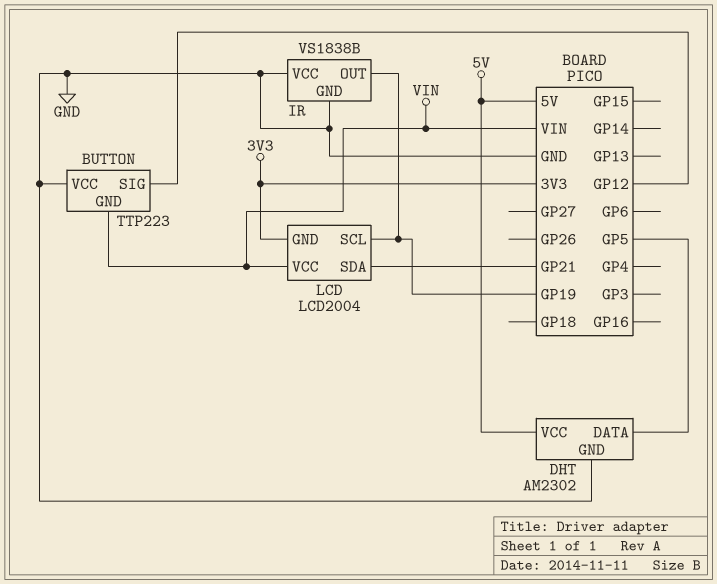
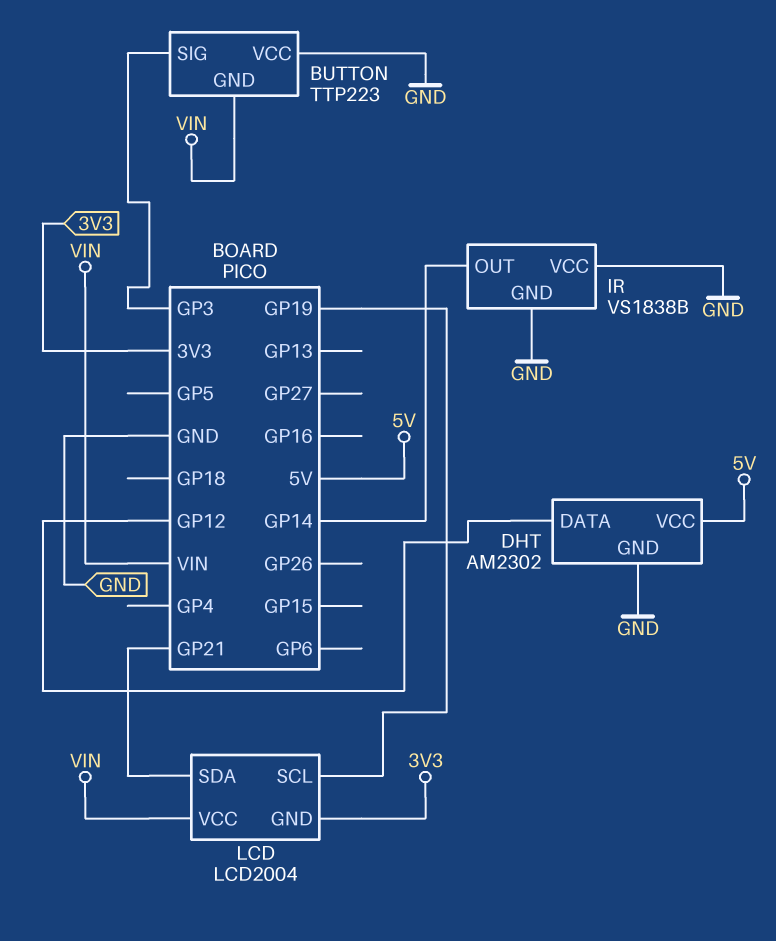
BUTTON pin SIG: GP12 -> GP3
DHT pin DATA: GP5 -> GP12
IR pin OUT: GP19 -> GP14

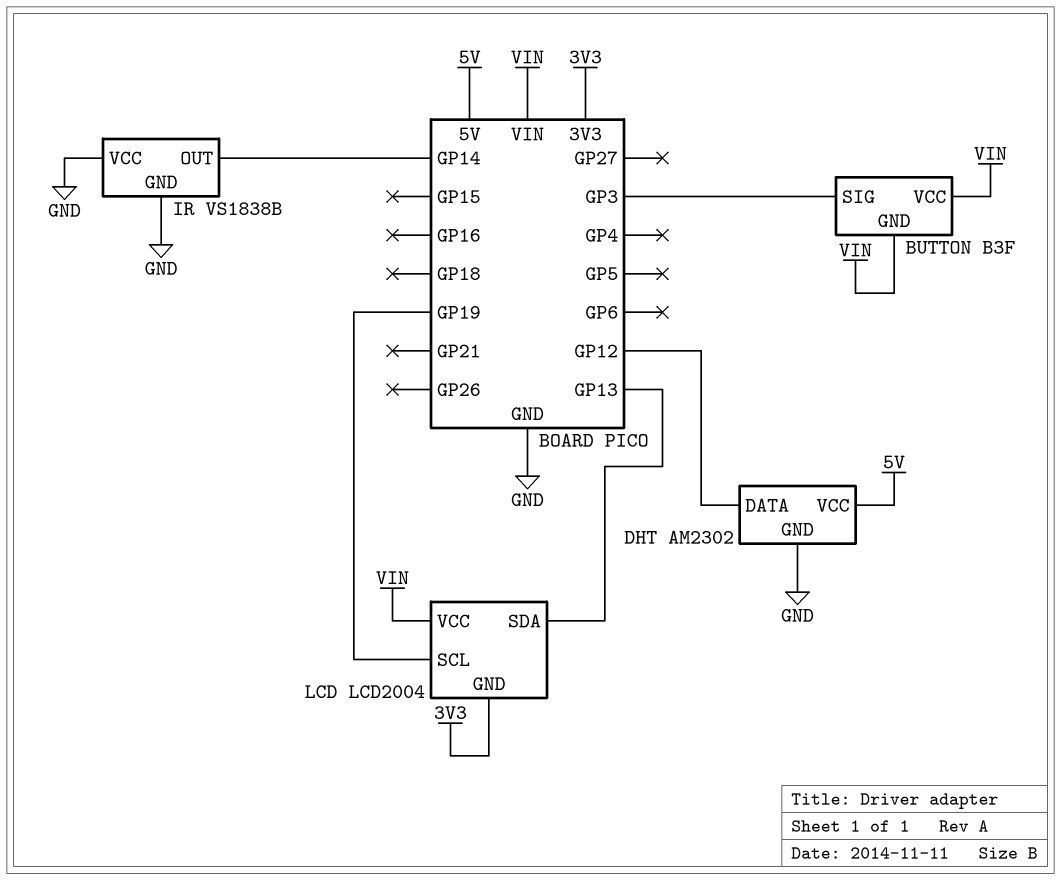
BUTTON: TTP223 -> B3F
BUTTON pin VCC: GND -> VIN
LCD pin SDA: GP21 -> GP13

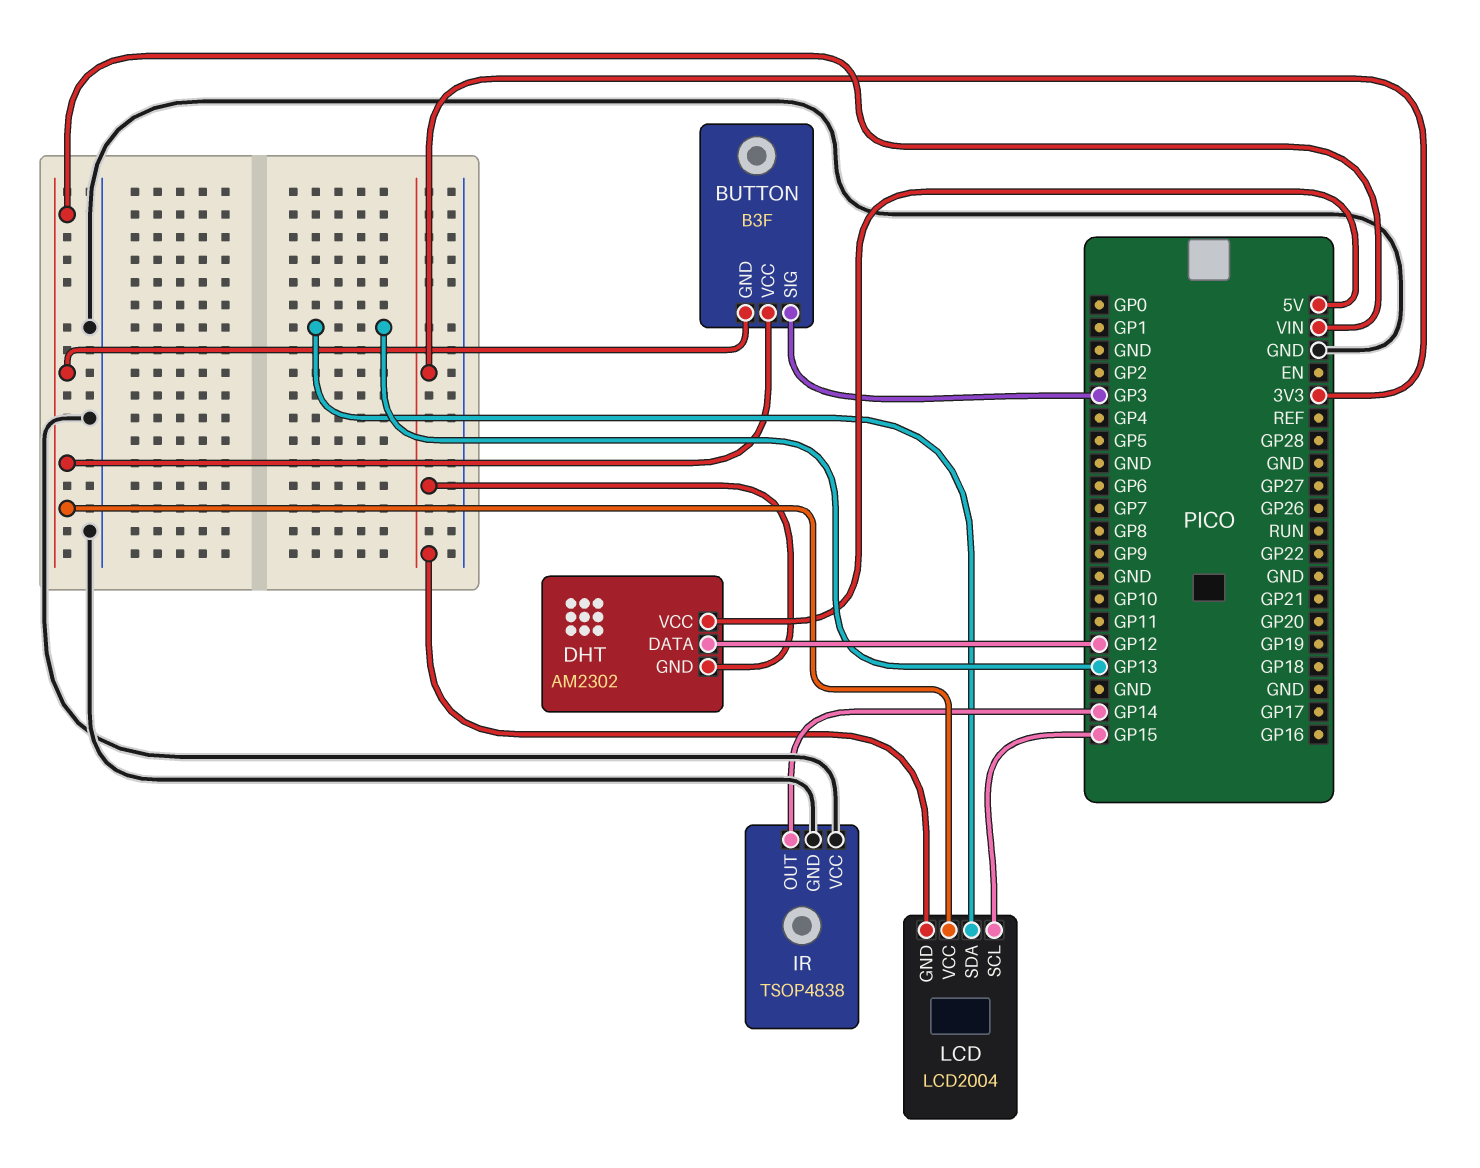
DHT pin GND: GND -> 3V3
IR: VS1838B -> TSOP4838
LCD pin SCL: GP19 -> GP15

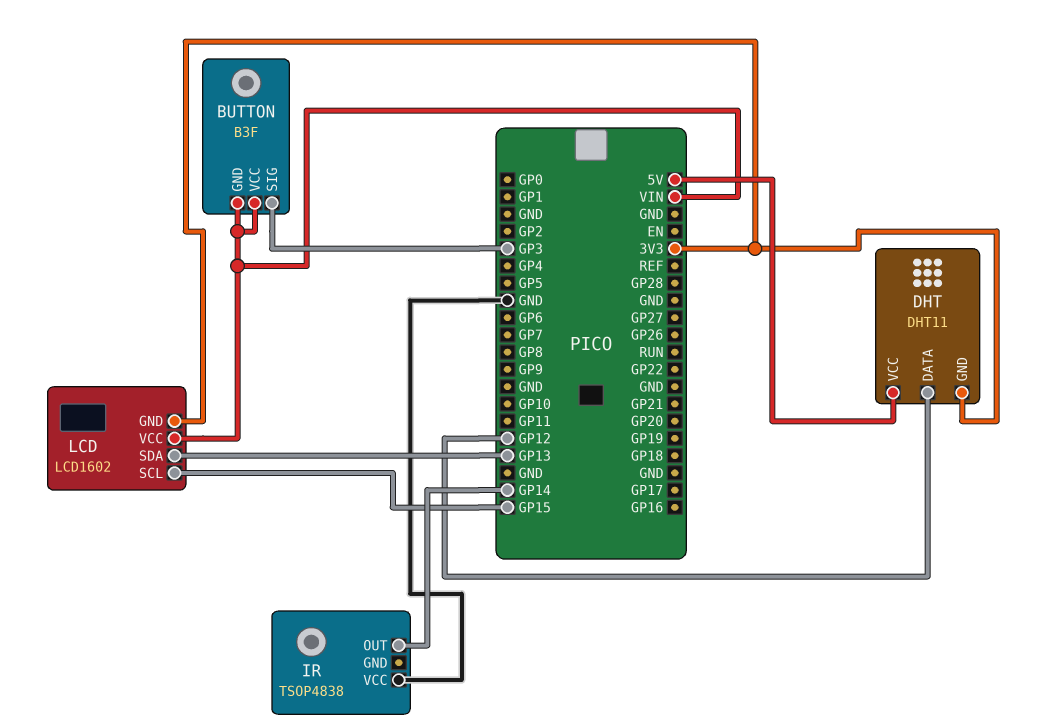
DHT: AM2302 -> DHT11
IR pin GND: GND -> none
LCD: LCD2004 -> LCD1602

